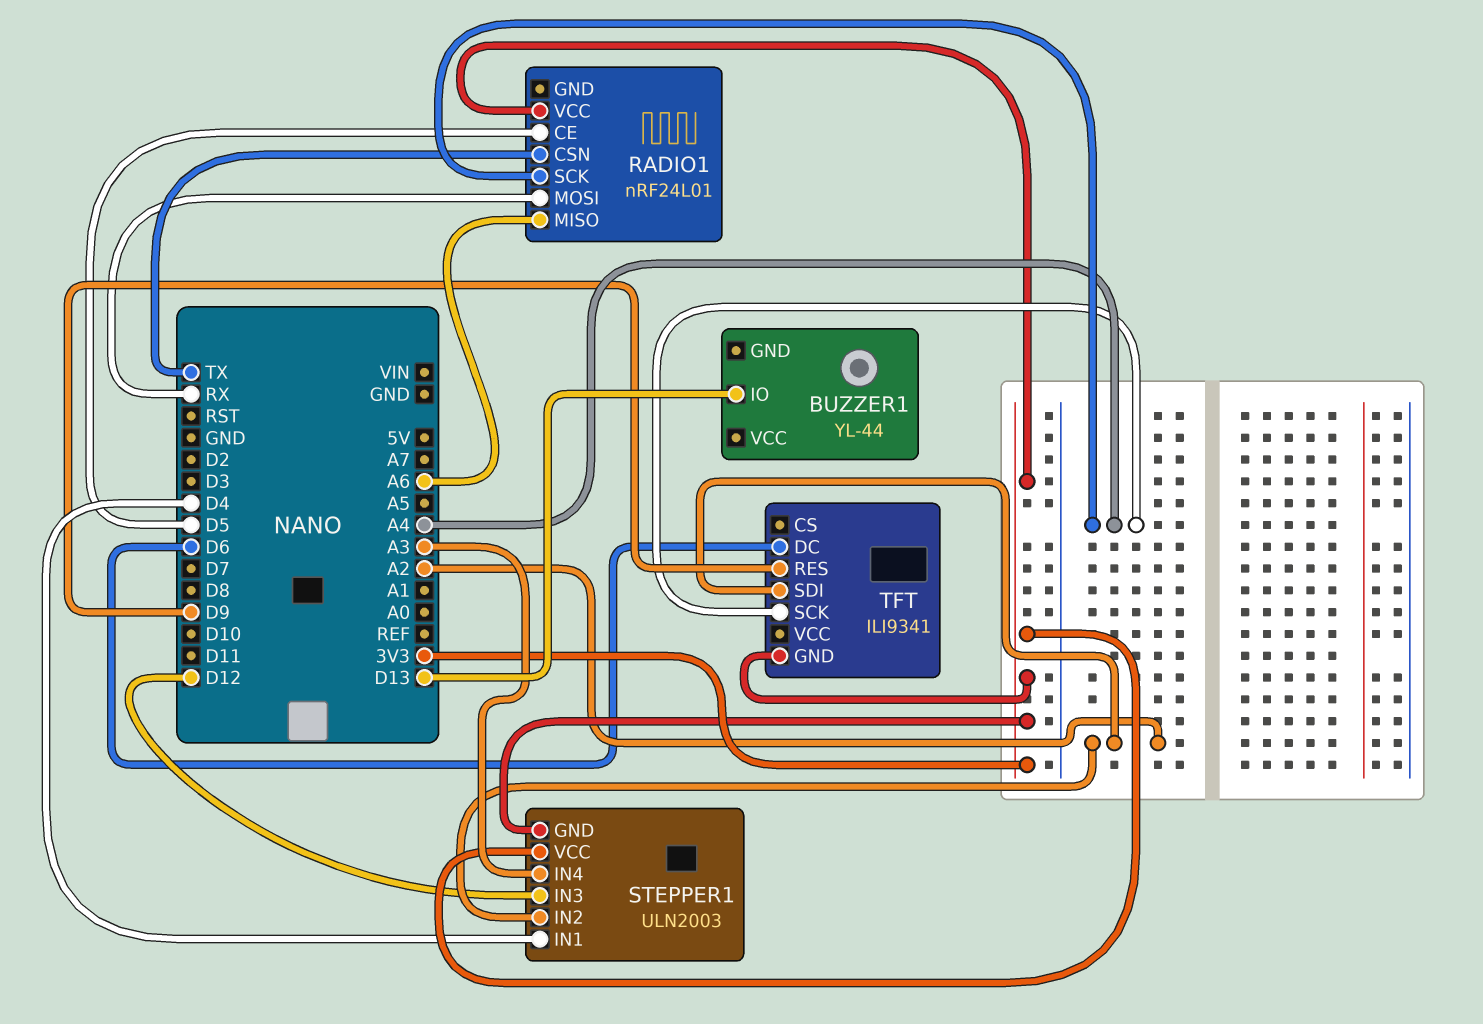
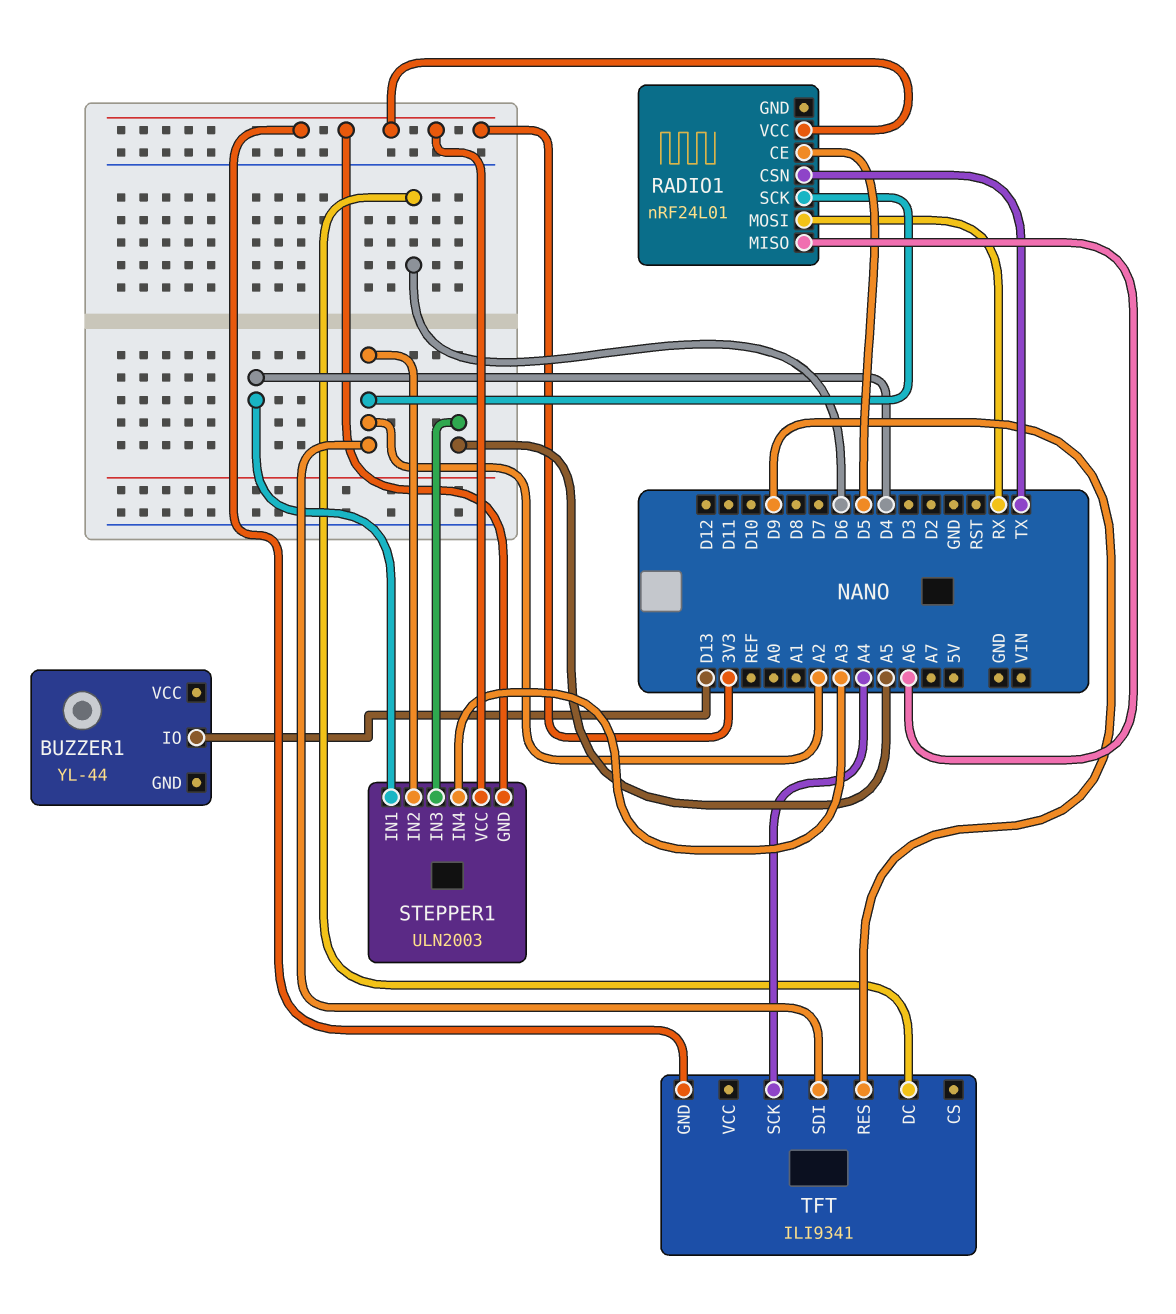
RADIO1 pin SCK: A4 -> A2
STEPPER1 pin IN3: D12 -> A5

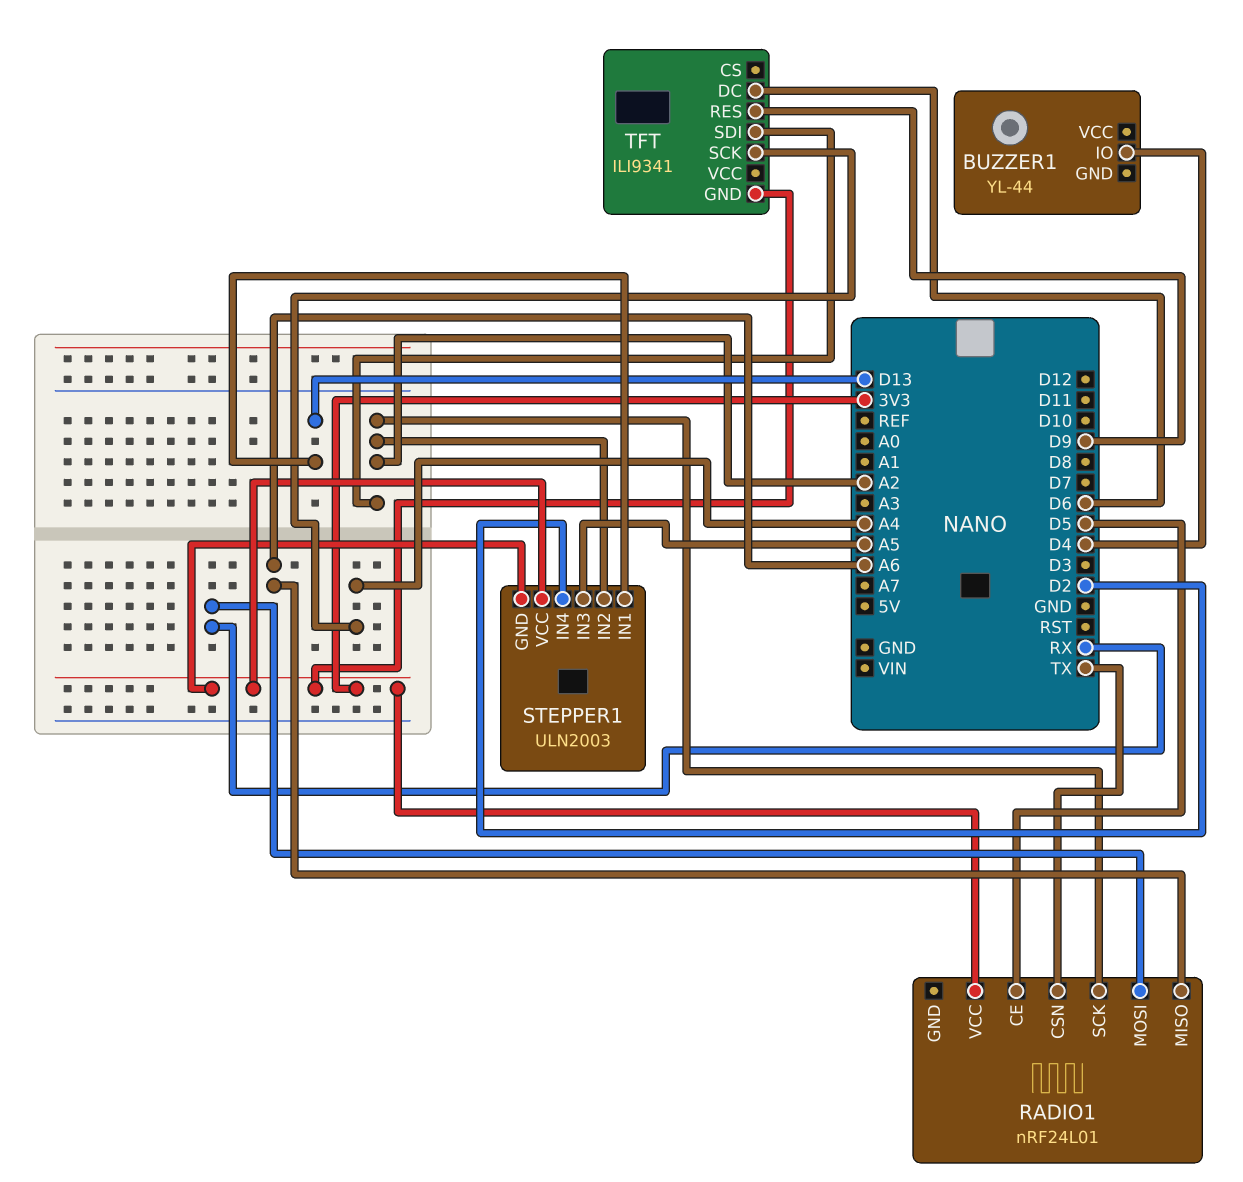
BUZZER1 pin IO: D13 -> D4
STEPPER1 pin IN1: D4 -> D13
STEPPER1 pin IN4: A3 -> D2

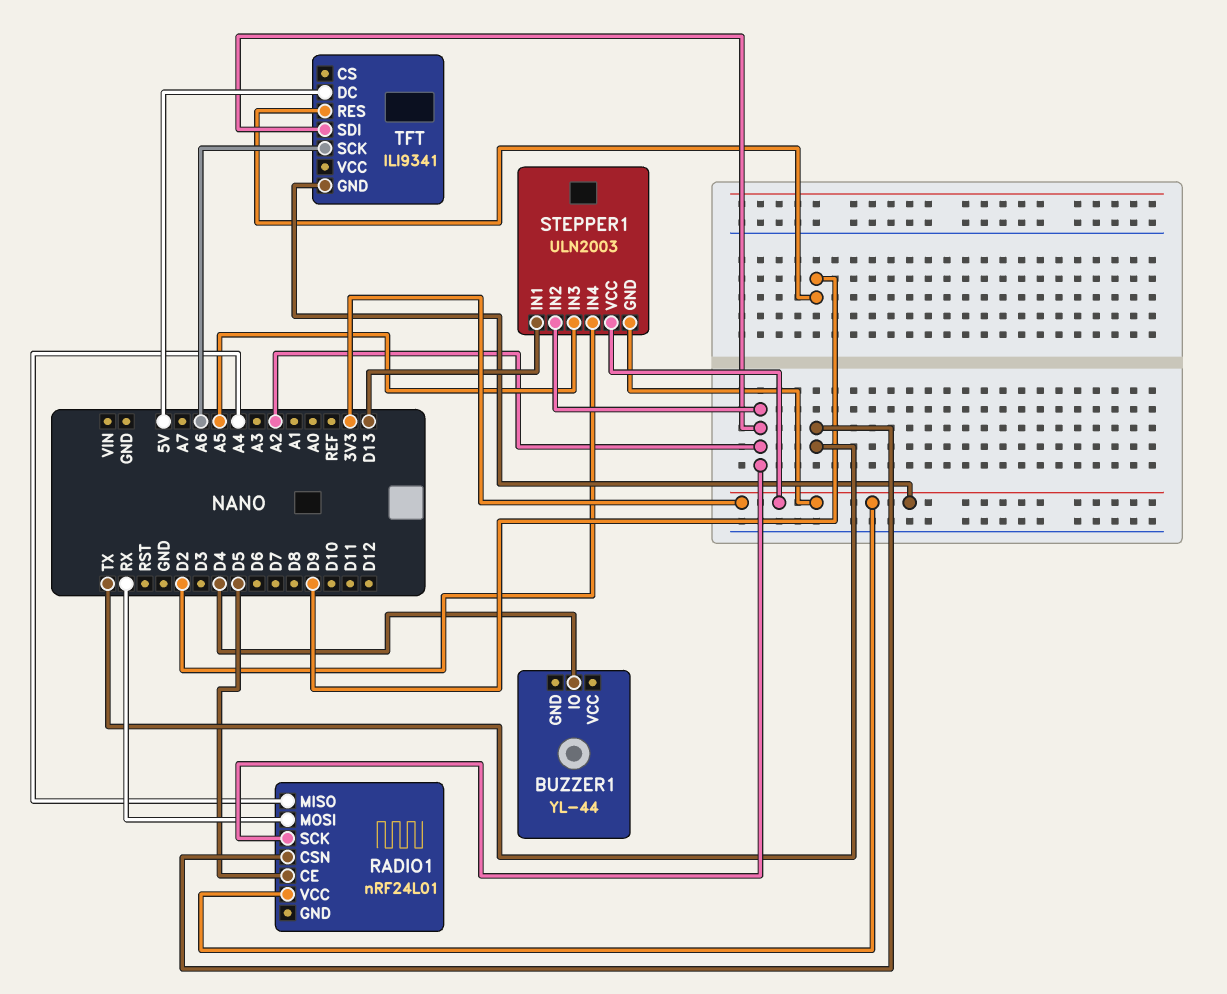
RADIO1 pin MISO: A6 -> A4
TFT pin DC: D6 -> 5V
TFT pin SCK: A4 -> A6

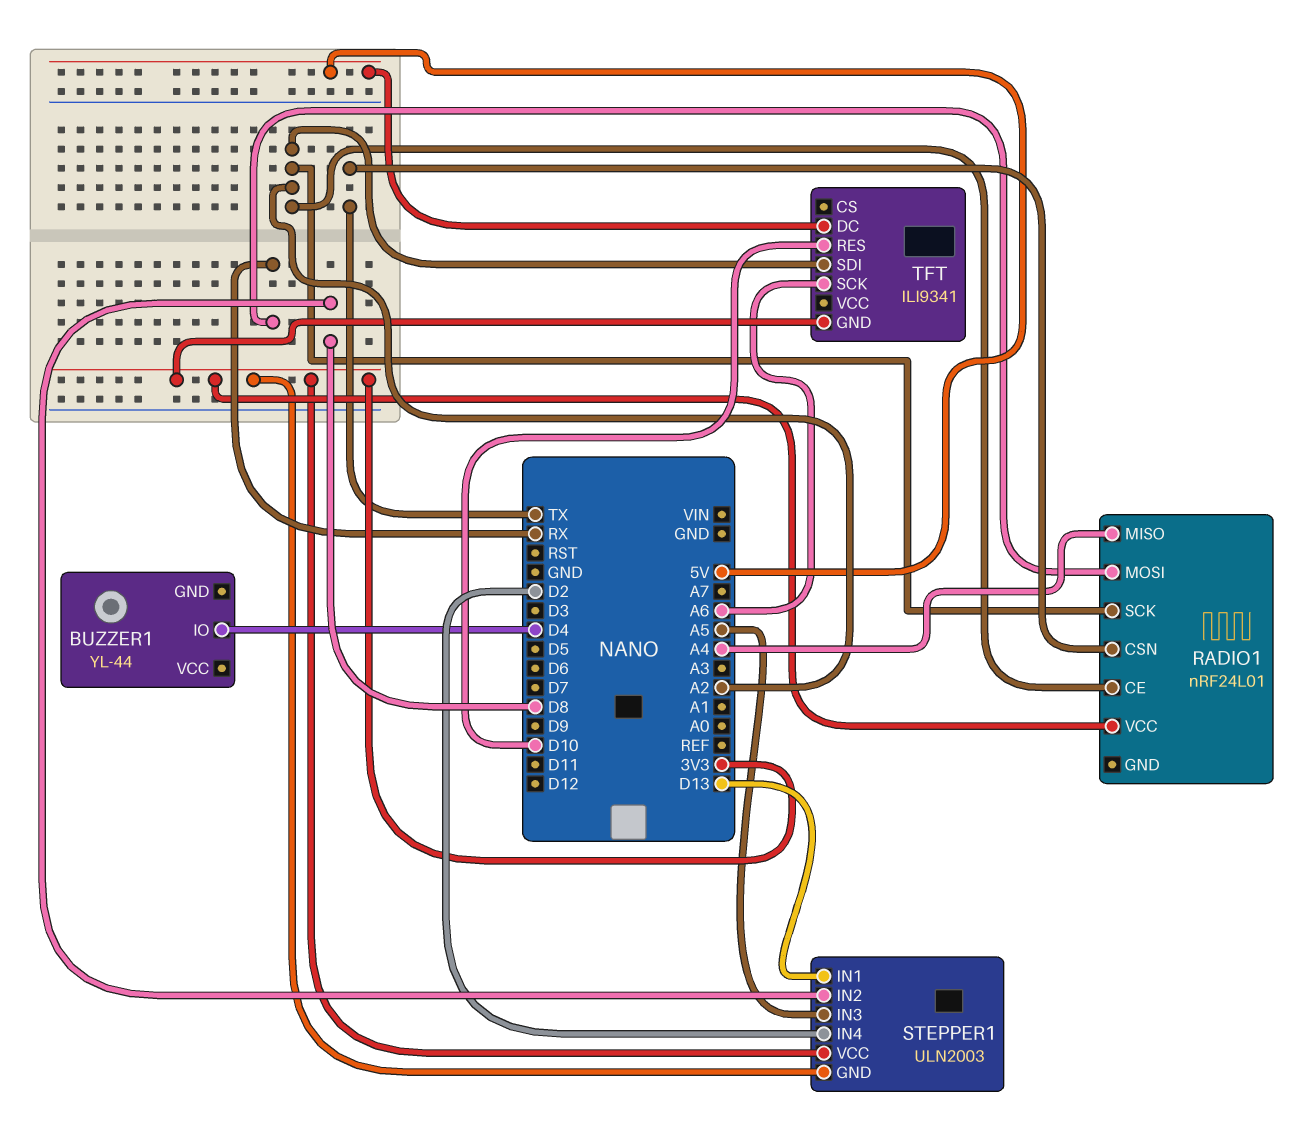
RADIO1 pin CE: D5 -> A2
STEPPER1 pin IN2: A2 -> D8
TFT pin RES: D9 -> D10

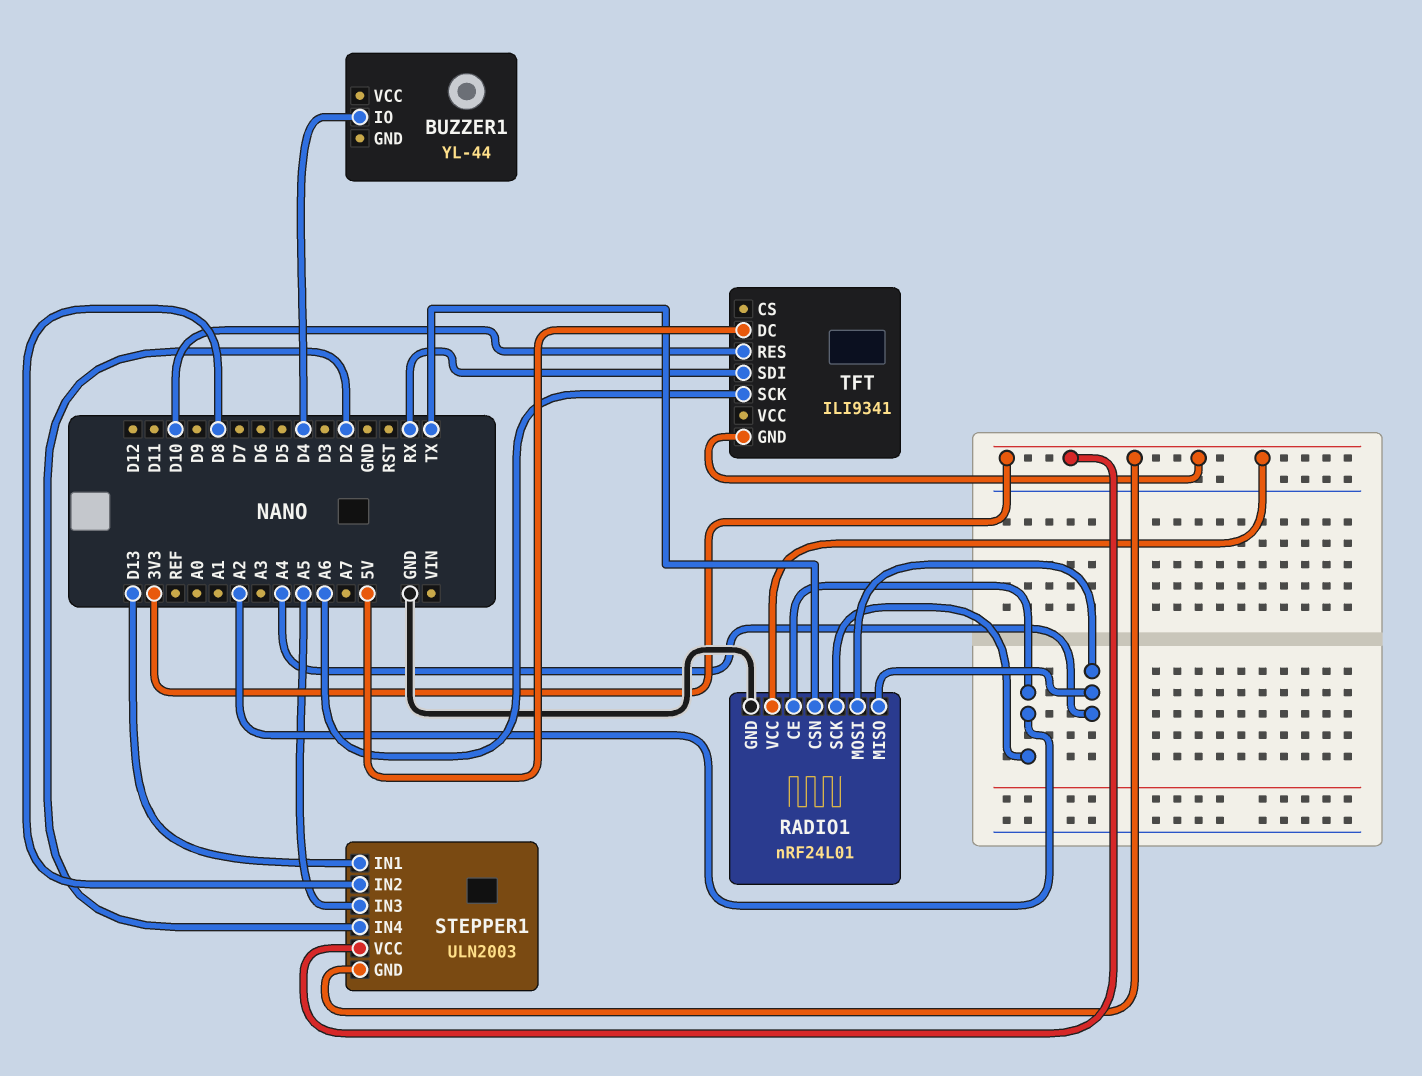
RADIO1 pin GND: none -> GND
RADIO1 pin MOSI: RX -> A4
TFT pin SDI: A2 -> RX

